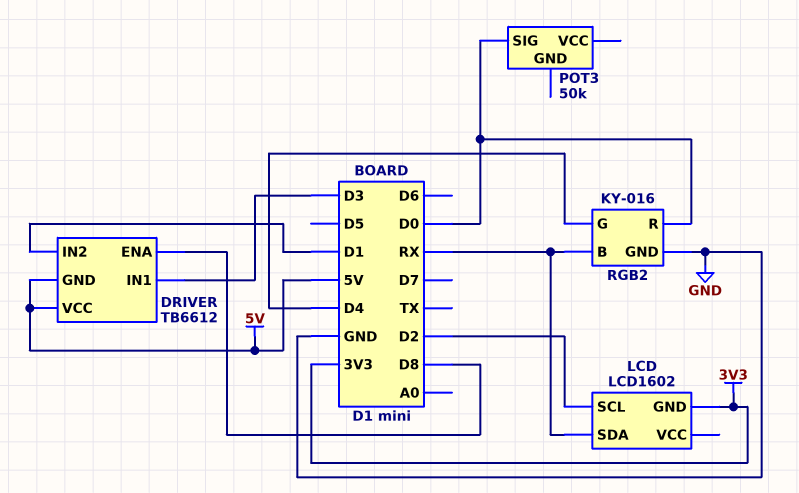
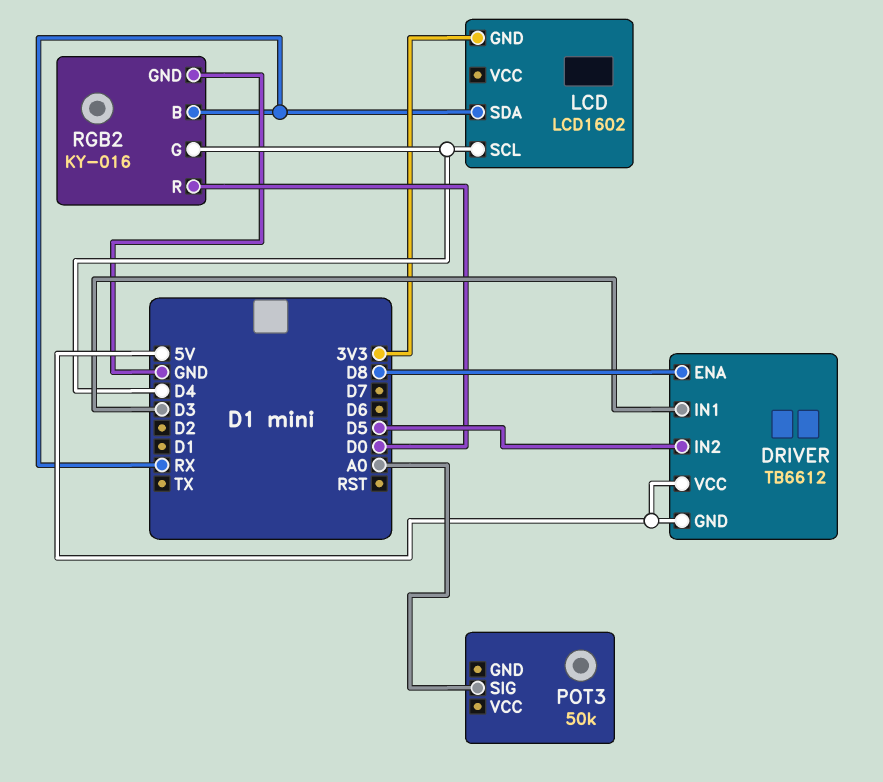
DRIVER pin IN2: D1 -> D5
LCD pin SCL: D2 -> D4
POT3 pin SIG: D0 -> A0

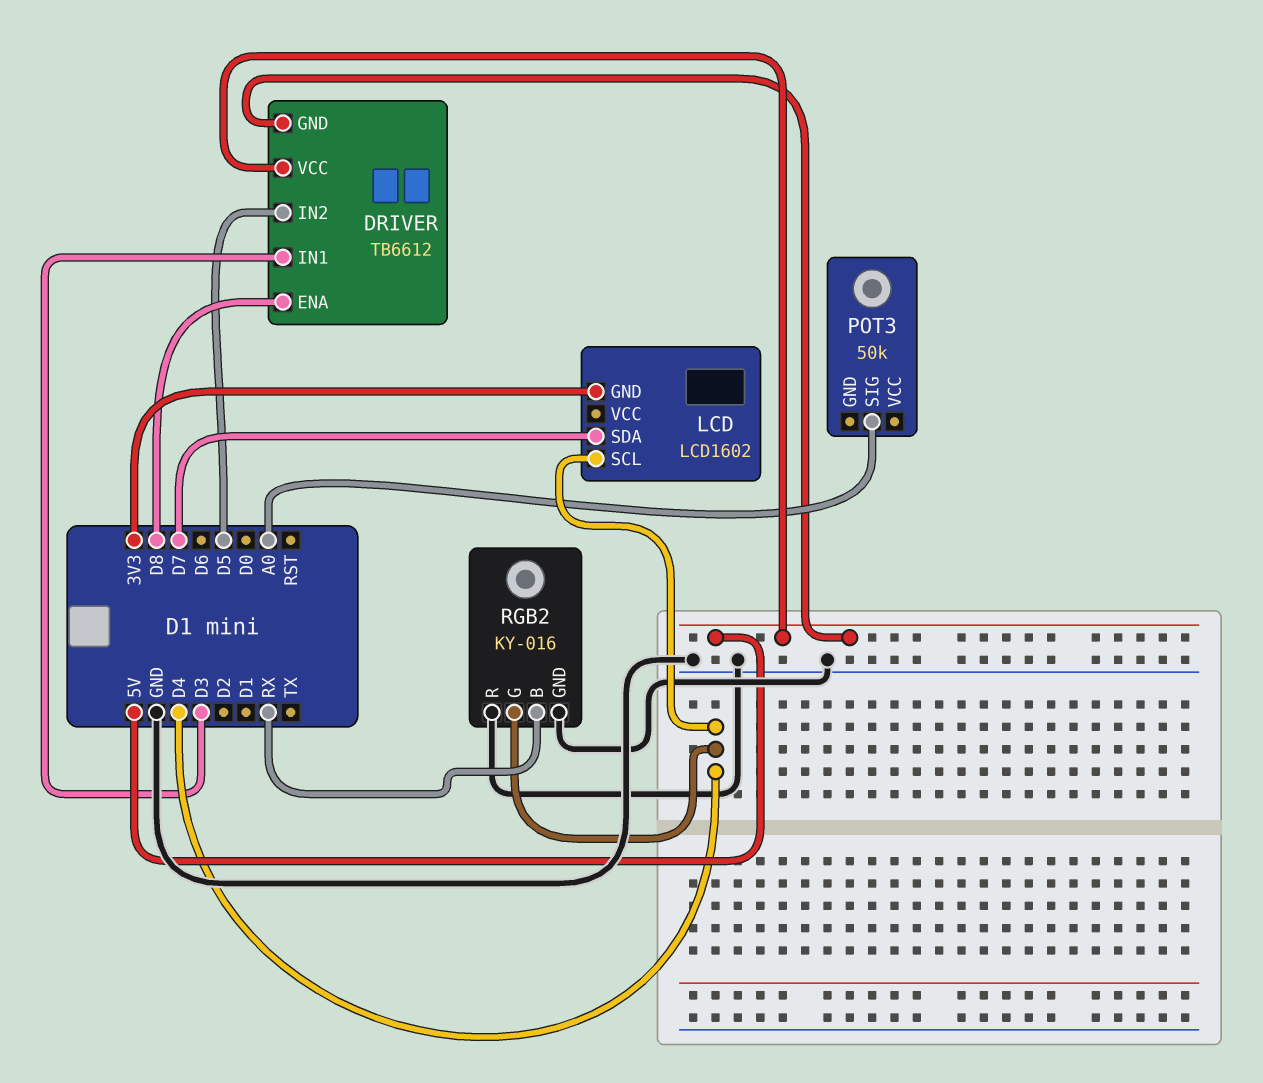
LCD pin SDA: RX -> D7
RGB2 pin R: D0 -> GND

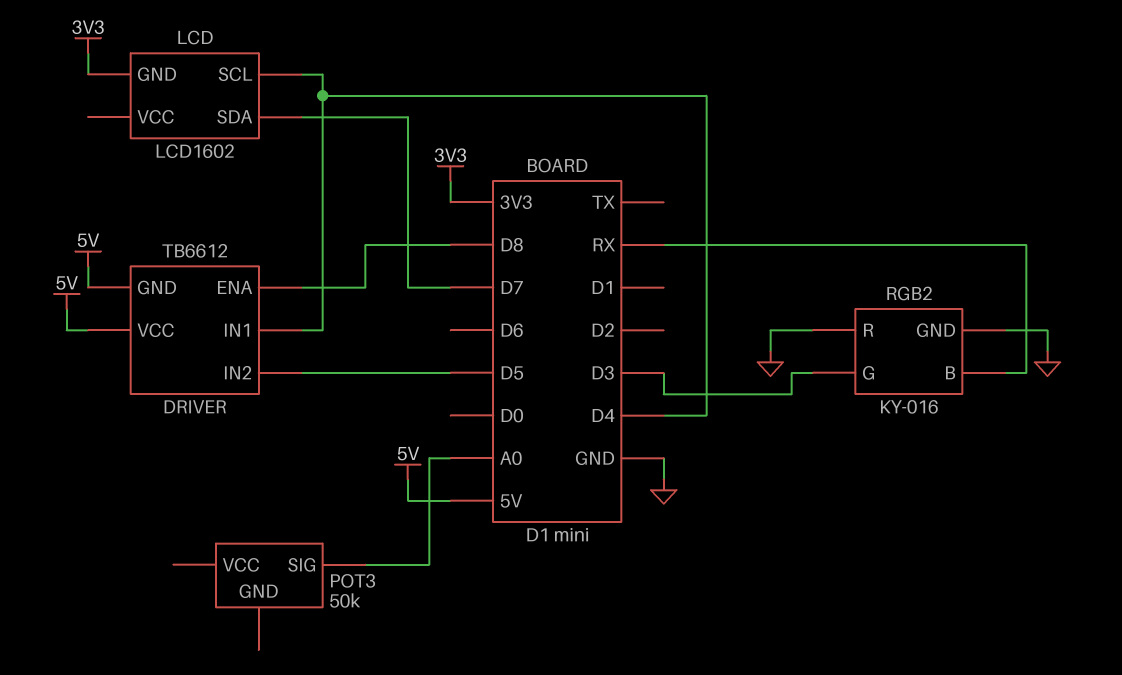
DRIVER pin IN1: D3 -> D4
RGB2 pin G: D4 -> D3

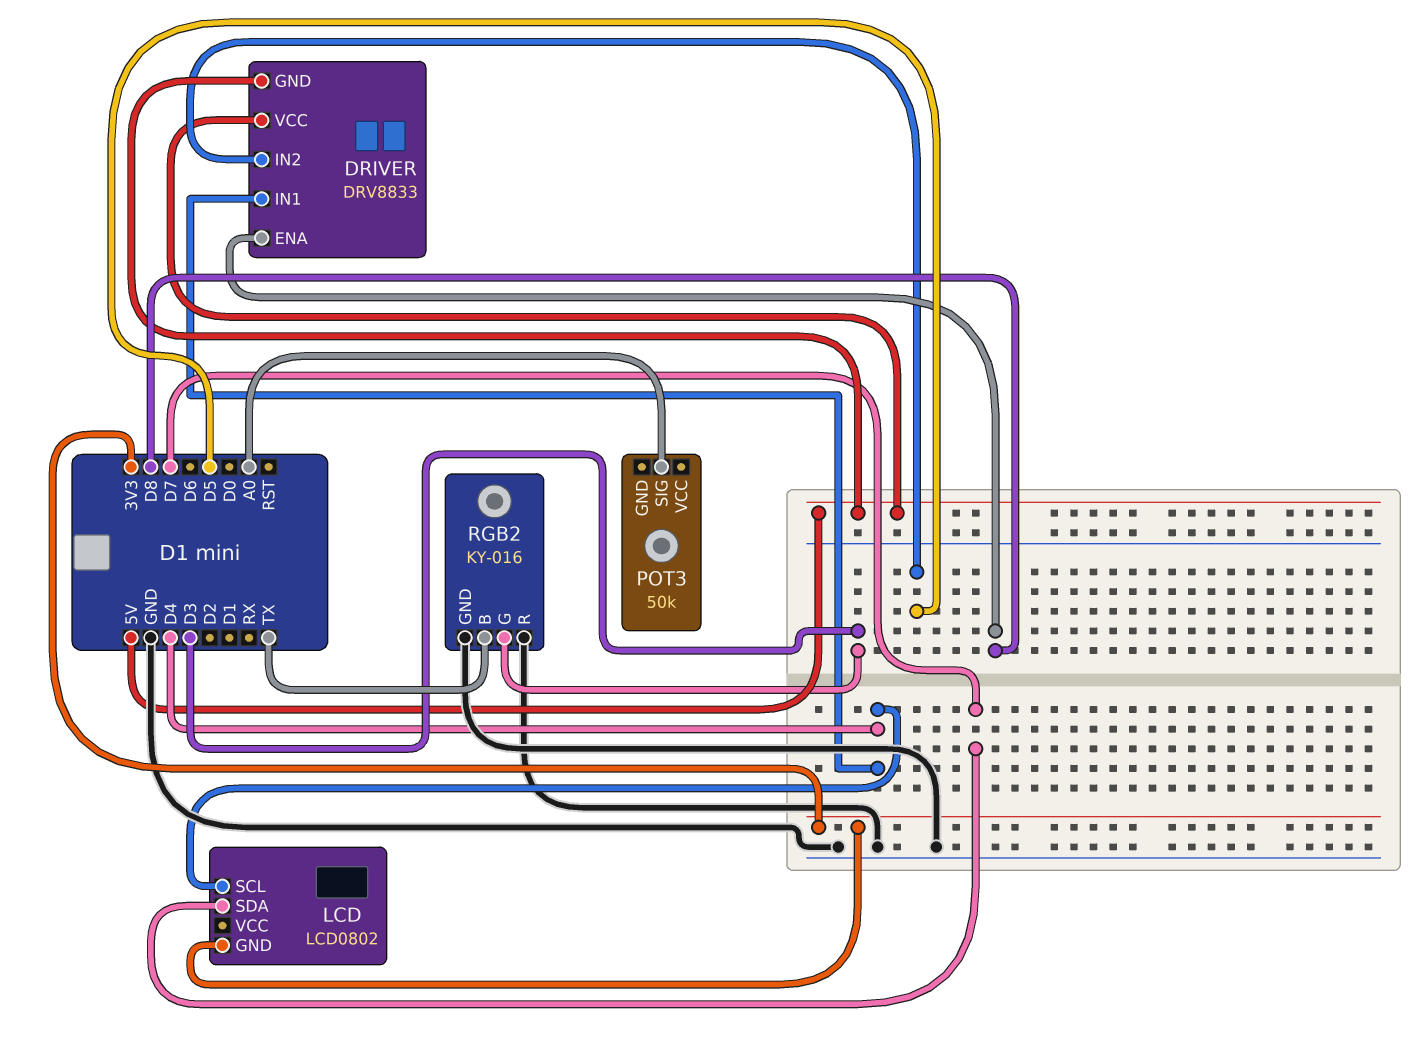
DRIVER: TB6612 -> DRV8833
LCD: LCD1602 -> LCD0802
RGB2 pin B: RX -> TX

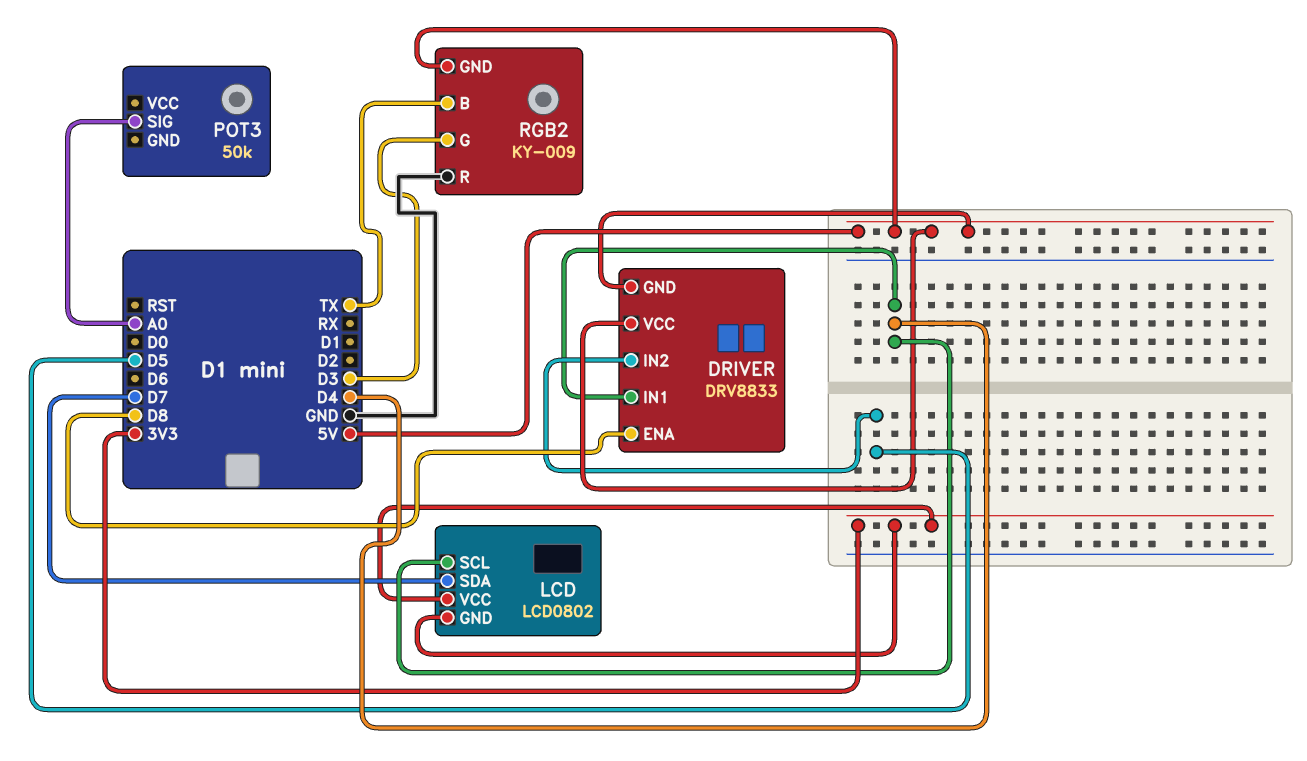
LCD pin VCC: none -> 3V3
RGB2: KY-016 -> KY-009
RGB2 pin GND: GND -> 5V

